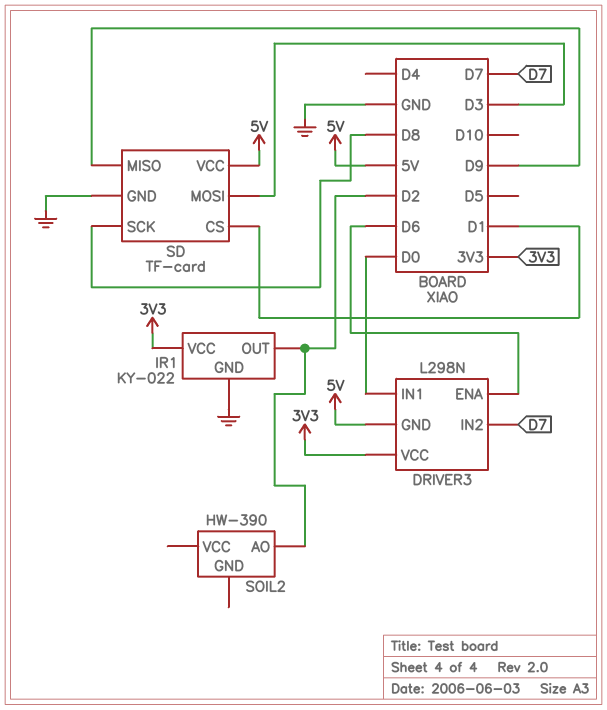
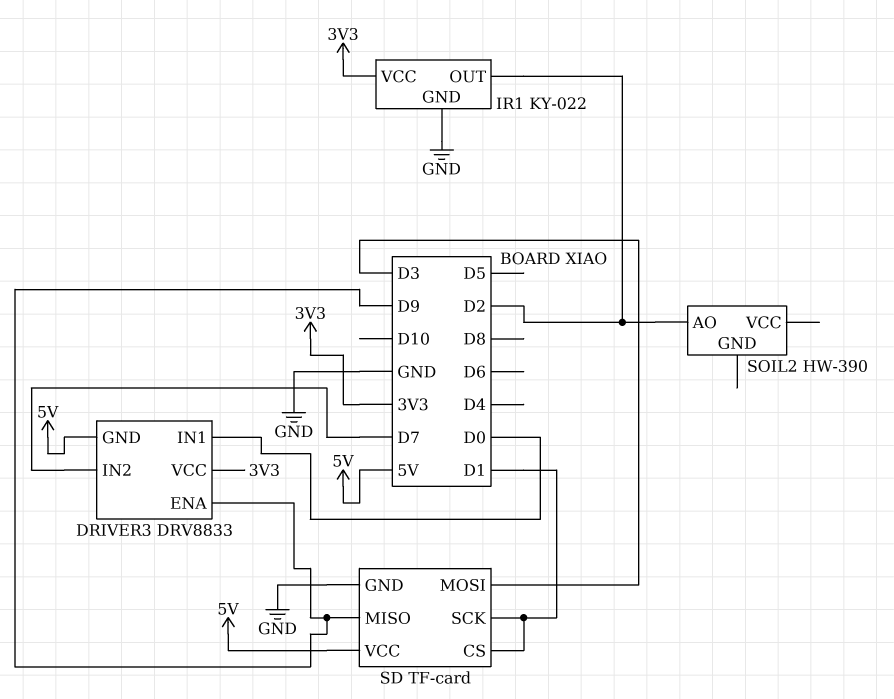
DRIVER3: L298N -> DRV8833
DRIVER3 pin ENA: D6 -> D9
SD pin SCK: D8 -> D1

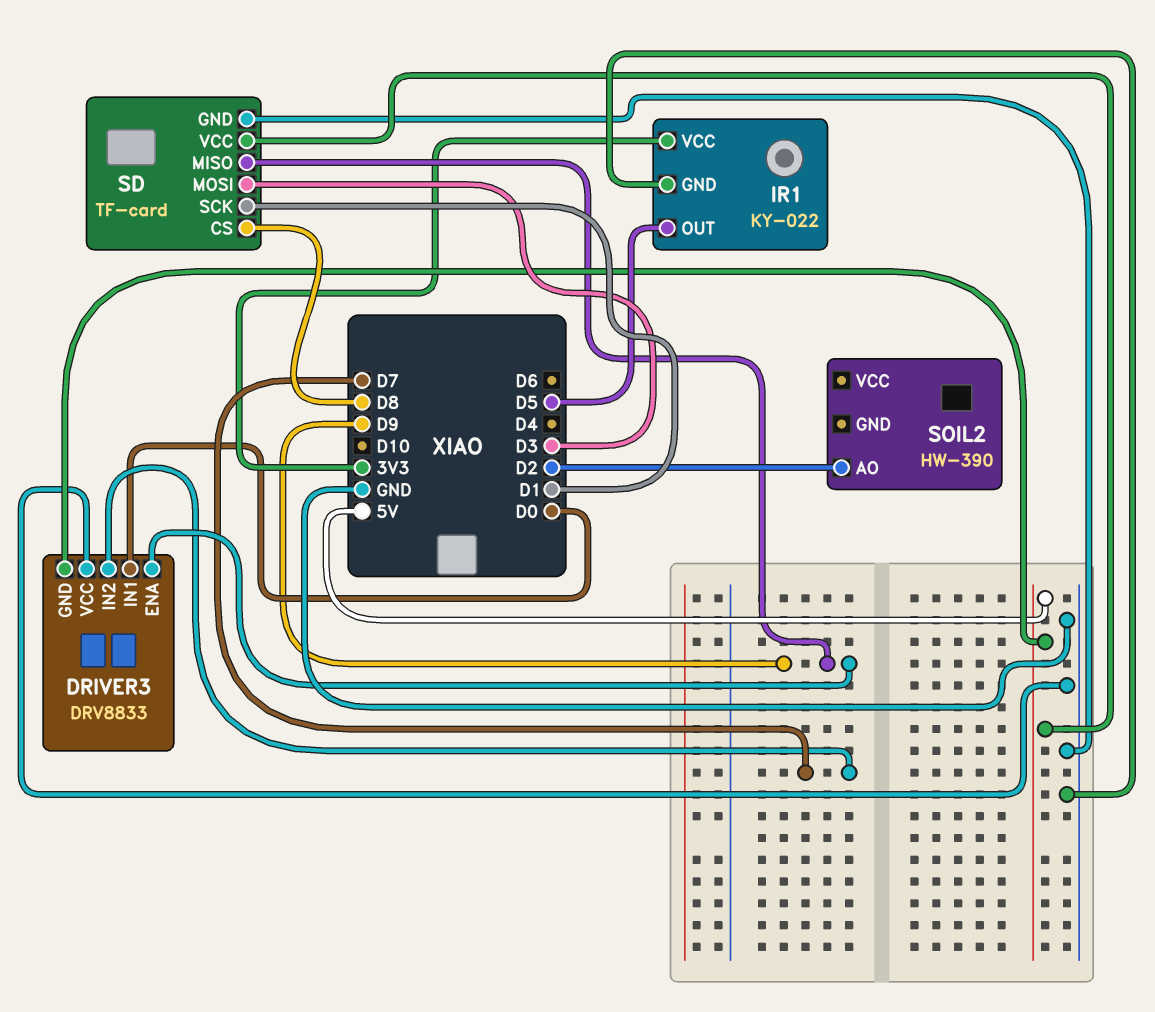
DRIVER3 pin VCC: 3V3 -> GND
IR1 pin OUT: D2 -> D5
SD pin CS: D1 -> D8

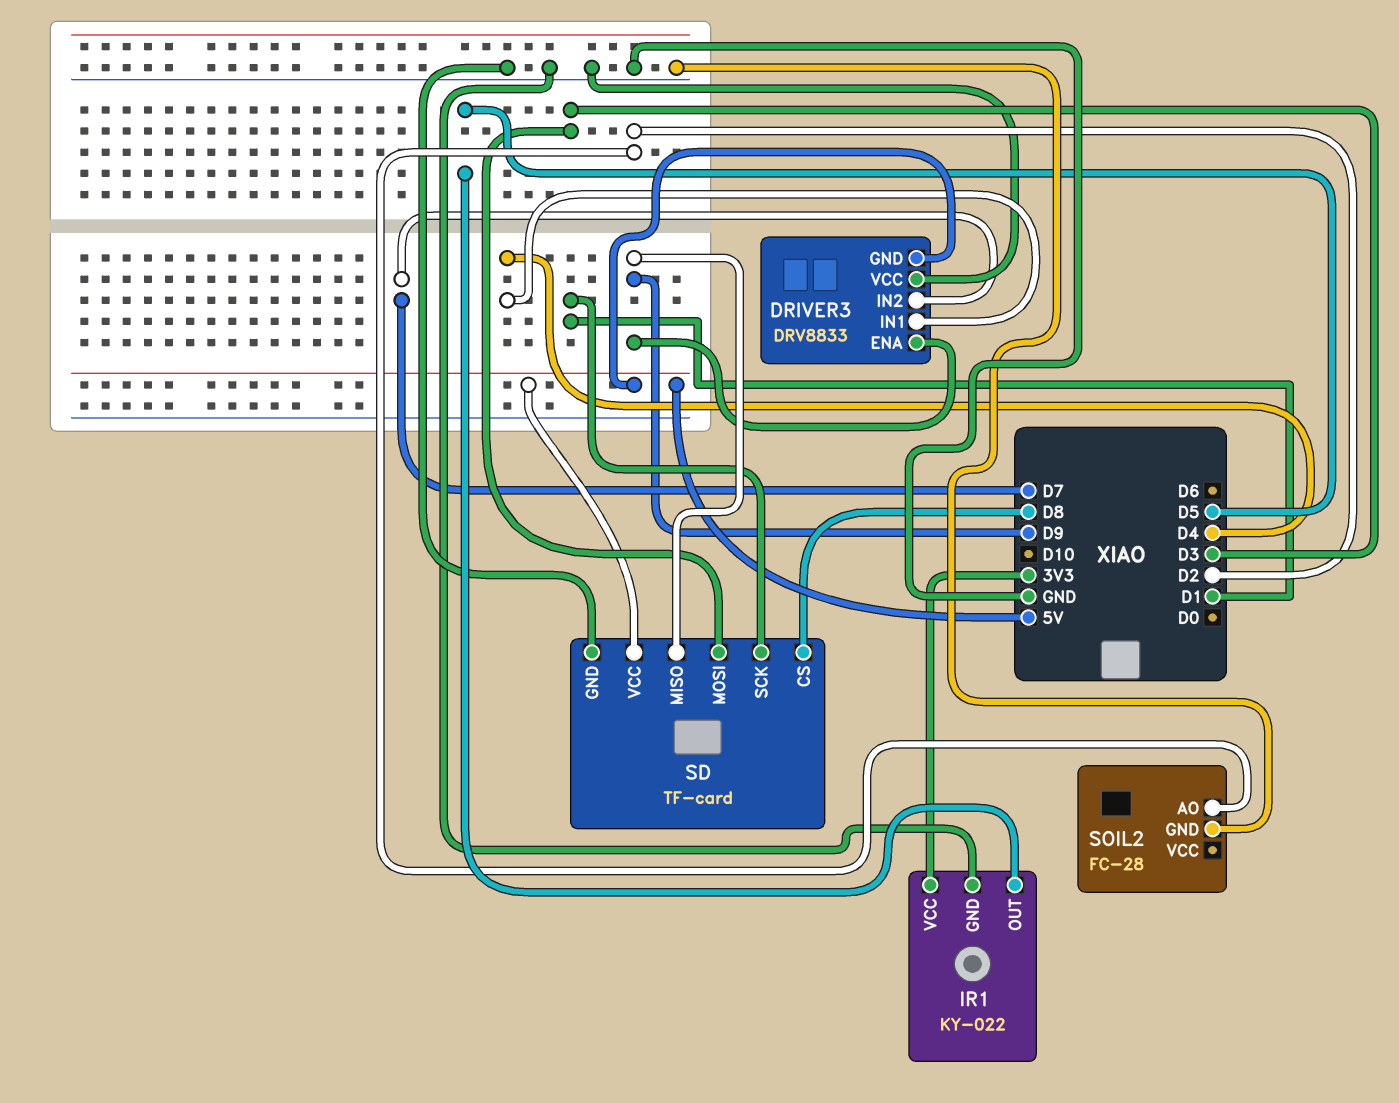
DRIVER3 pin IN1: D0 -> D4
SOIL2: HW-390 -> FC-28
SOIL2 pin GND: none -> GND

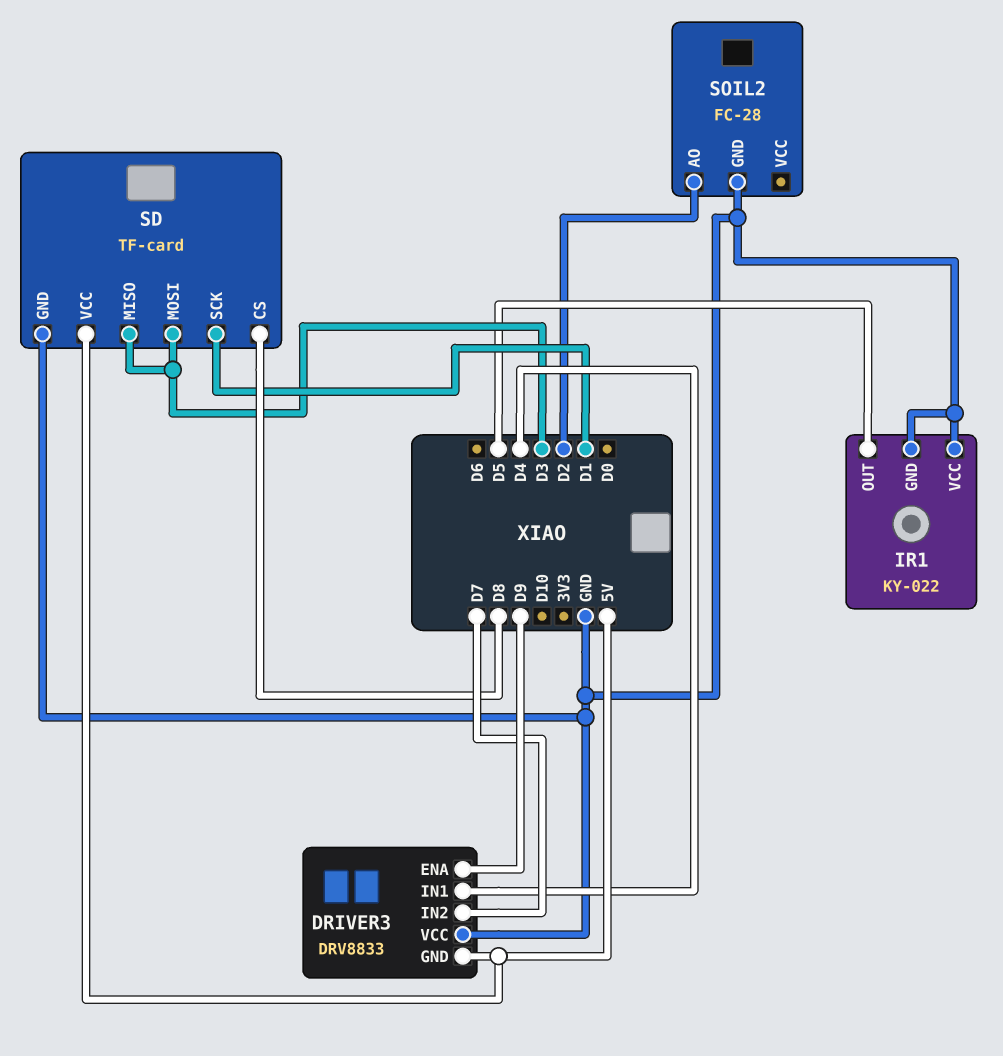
IR1 pin VCC: 3V3 -> GND
SD pin MISO: D9 -> D3

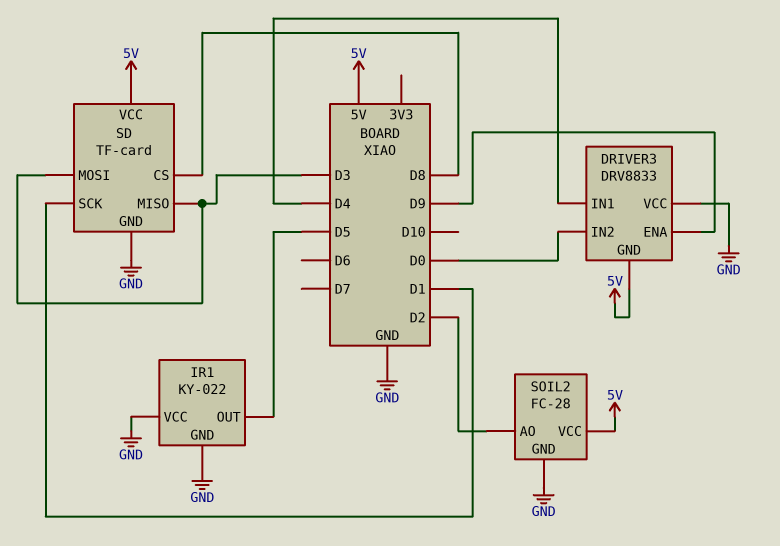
DRIVER3 pin IN2: D7 -> D0
SOIL2 pin VCC: none -> 5V

